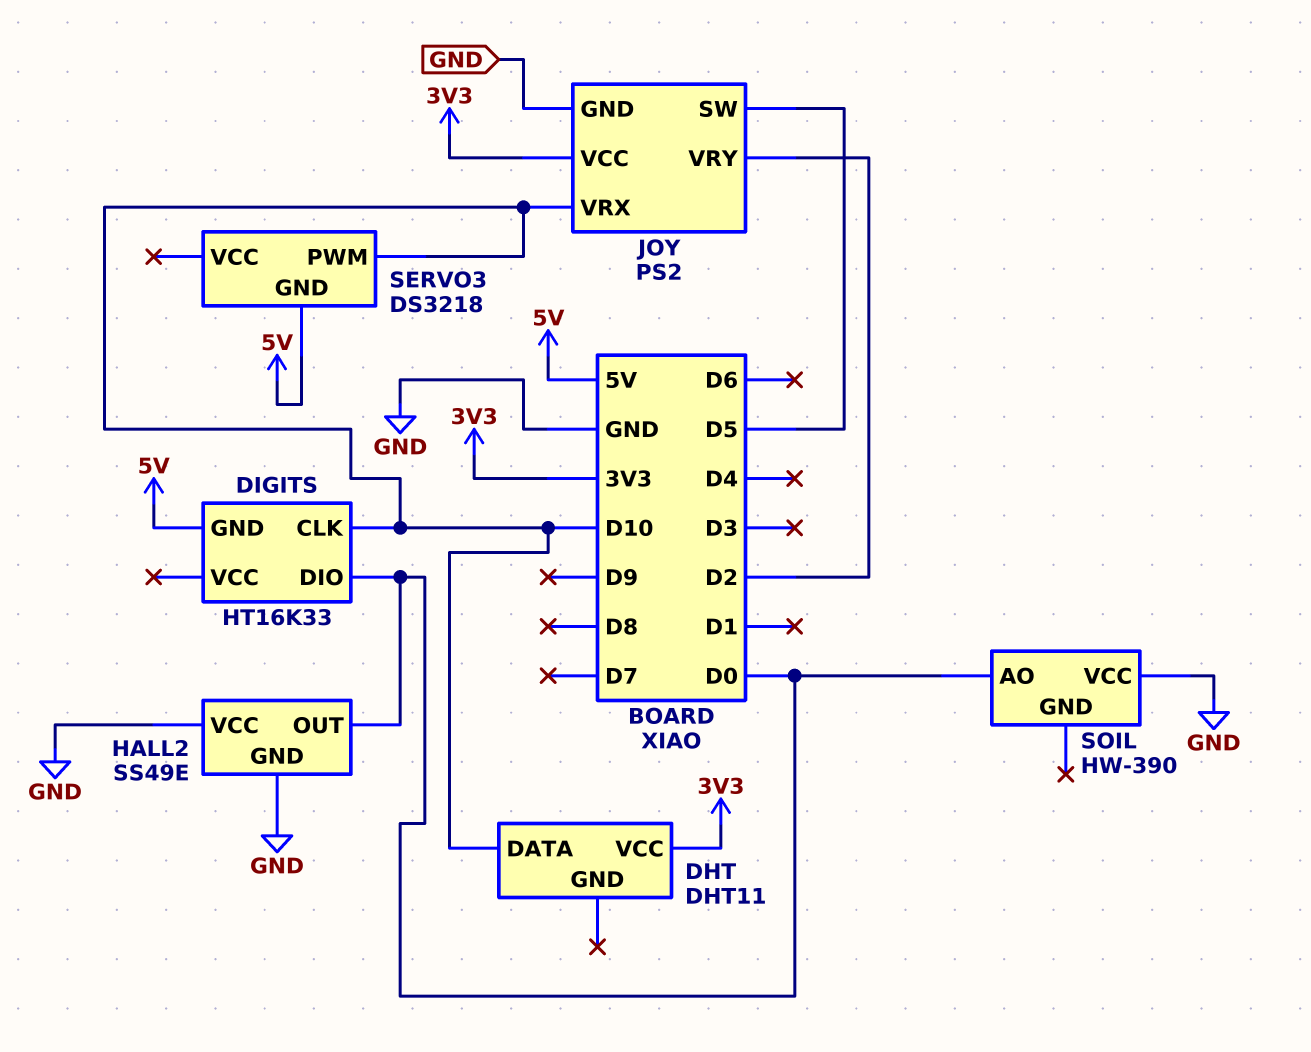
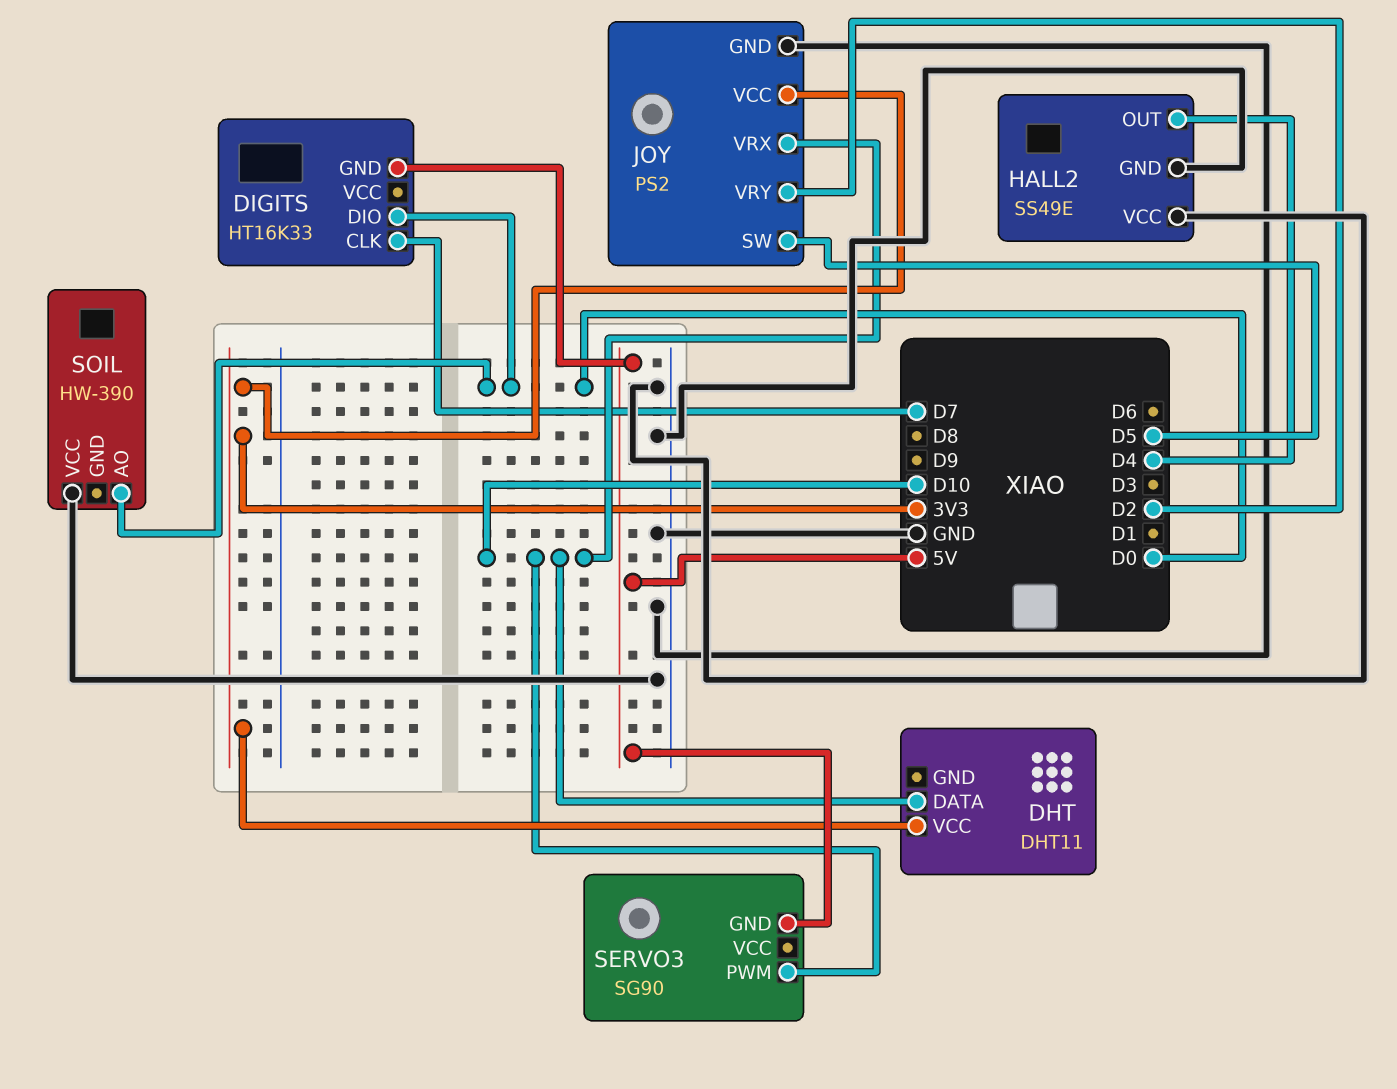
DIGITS pin CLK: D10 -> D7
HALL2 pin OUT: D0 -> D4
SERVO3: DS3218 -> SG90

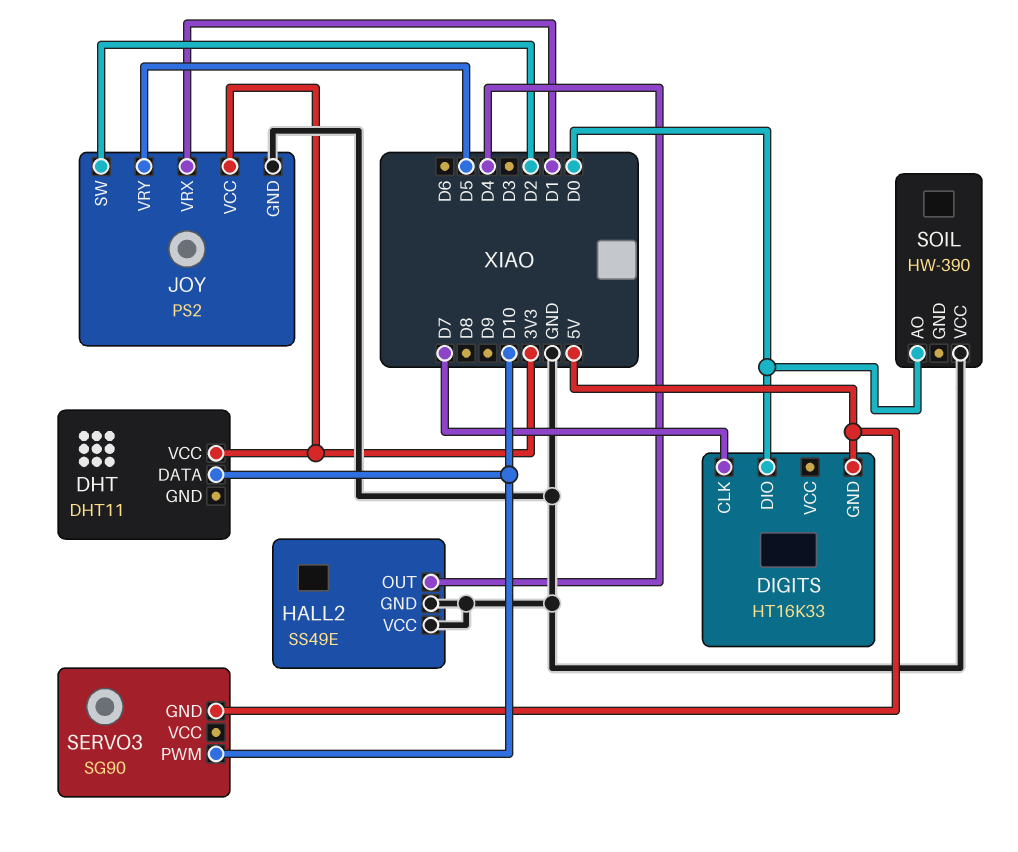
JOY pin SW: D5 -> D2
JOY pin VRX: D10 -> D1
JOY pin VRY: D2 -> D5

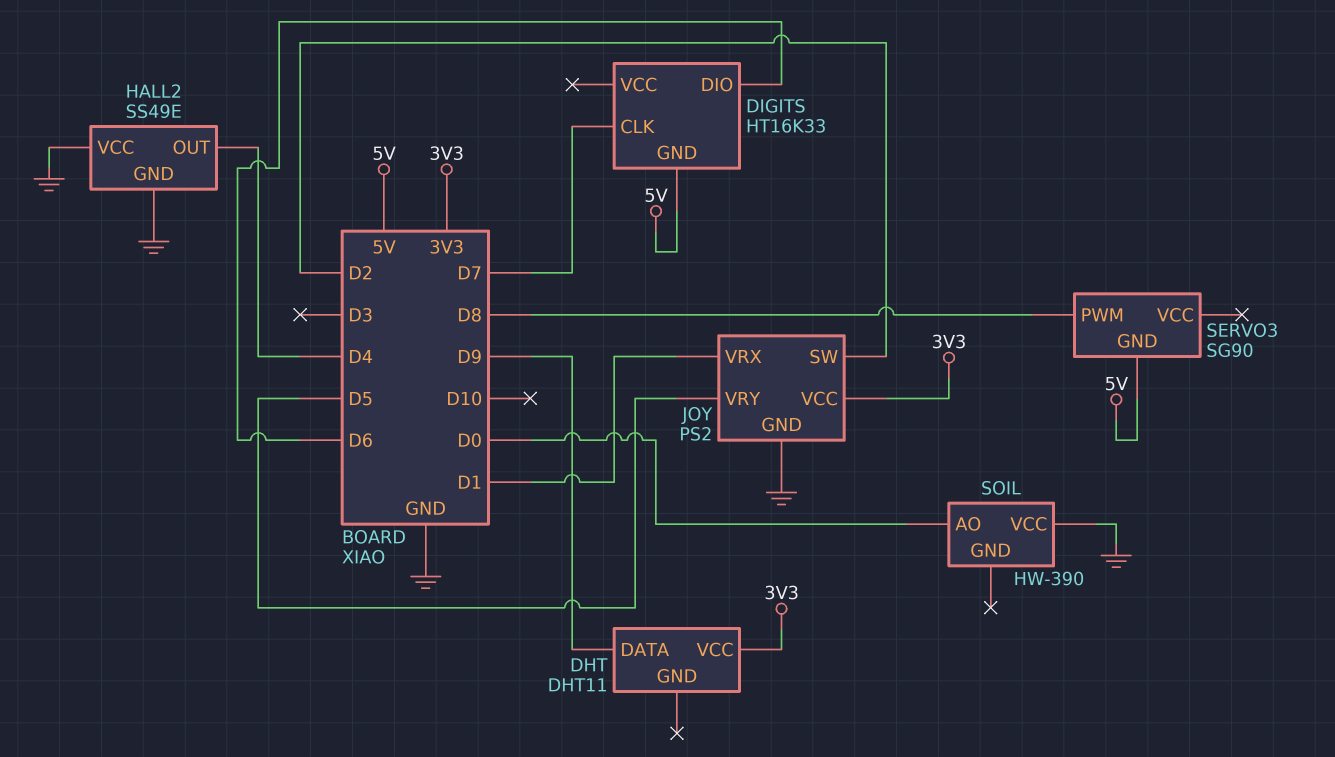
DHT pin DATA: D10 -> D9
DIGITS pin DIO: D0 -> D6
SERVO3 pin PWM: D10 -> D8

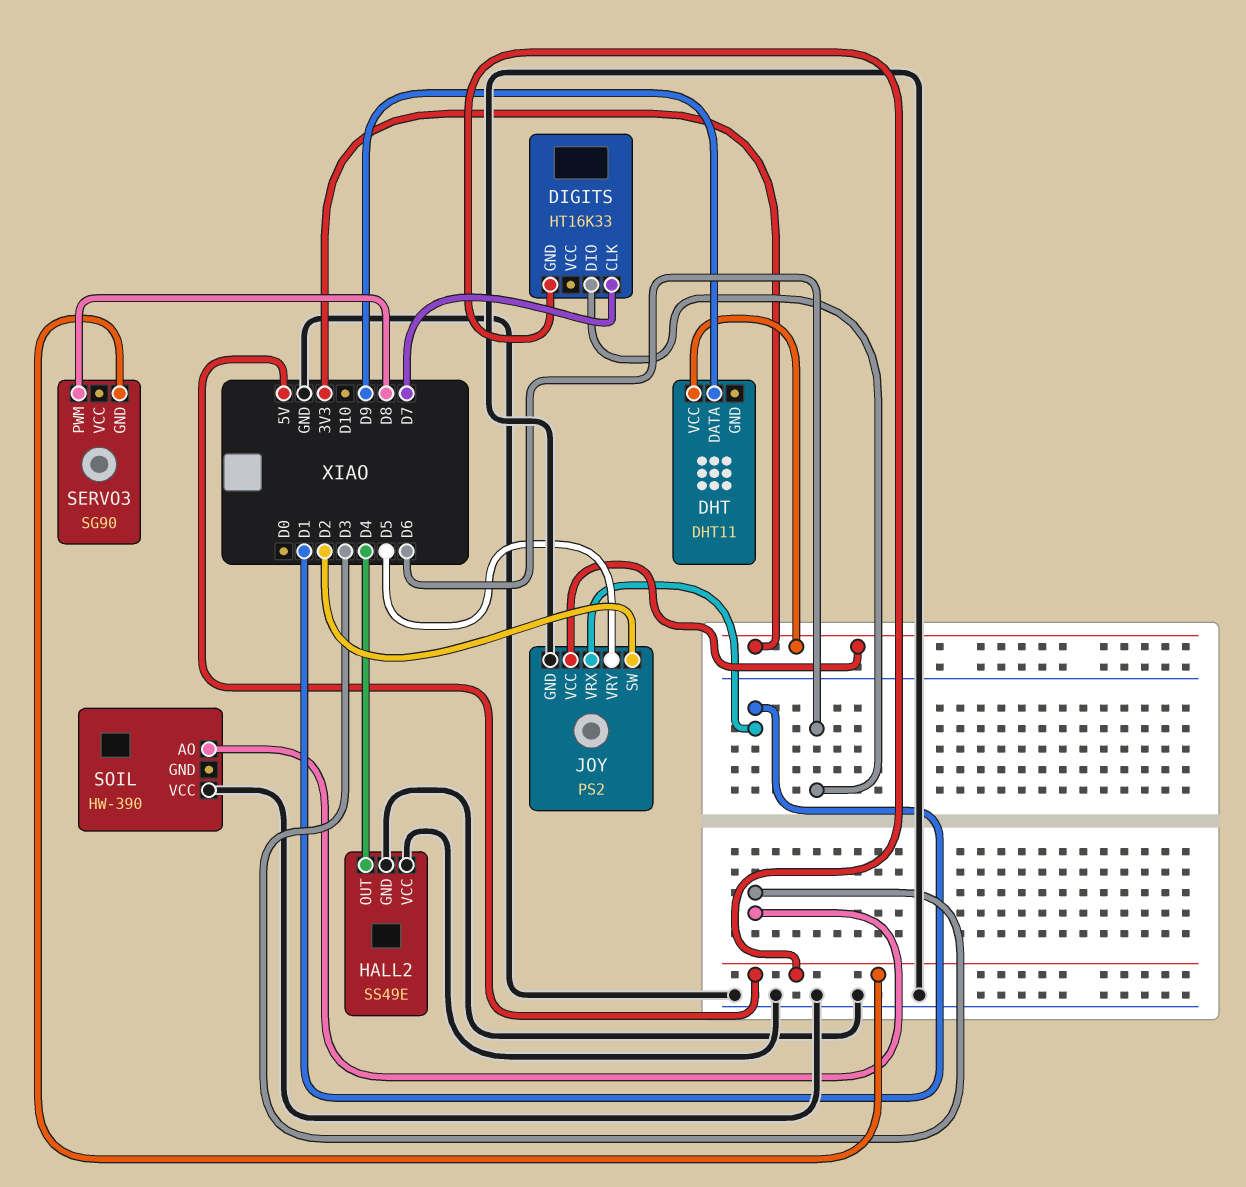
SOIL pin AO: D0 -> D3

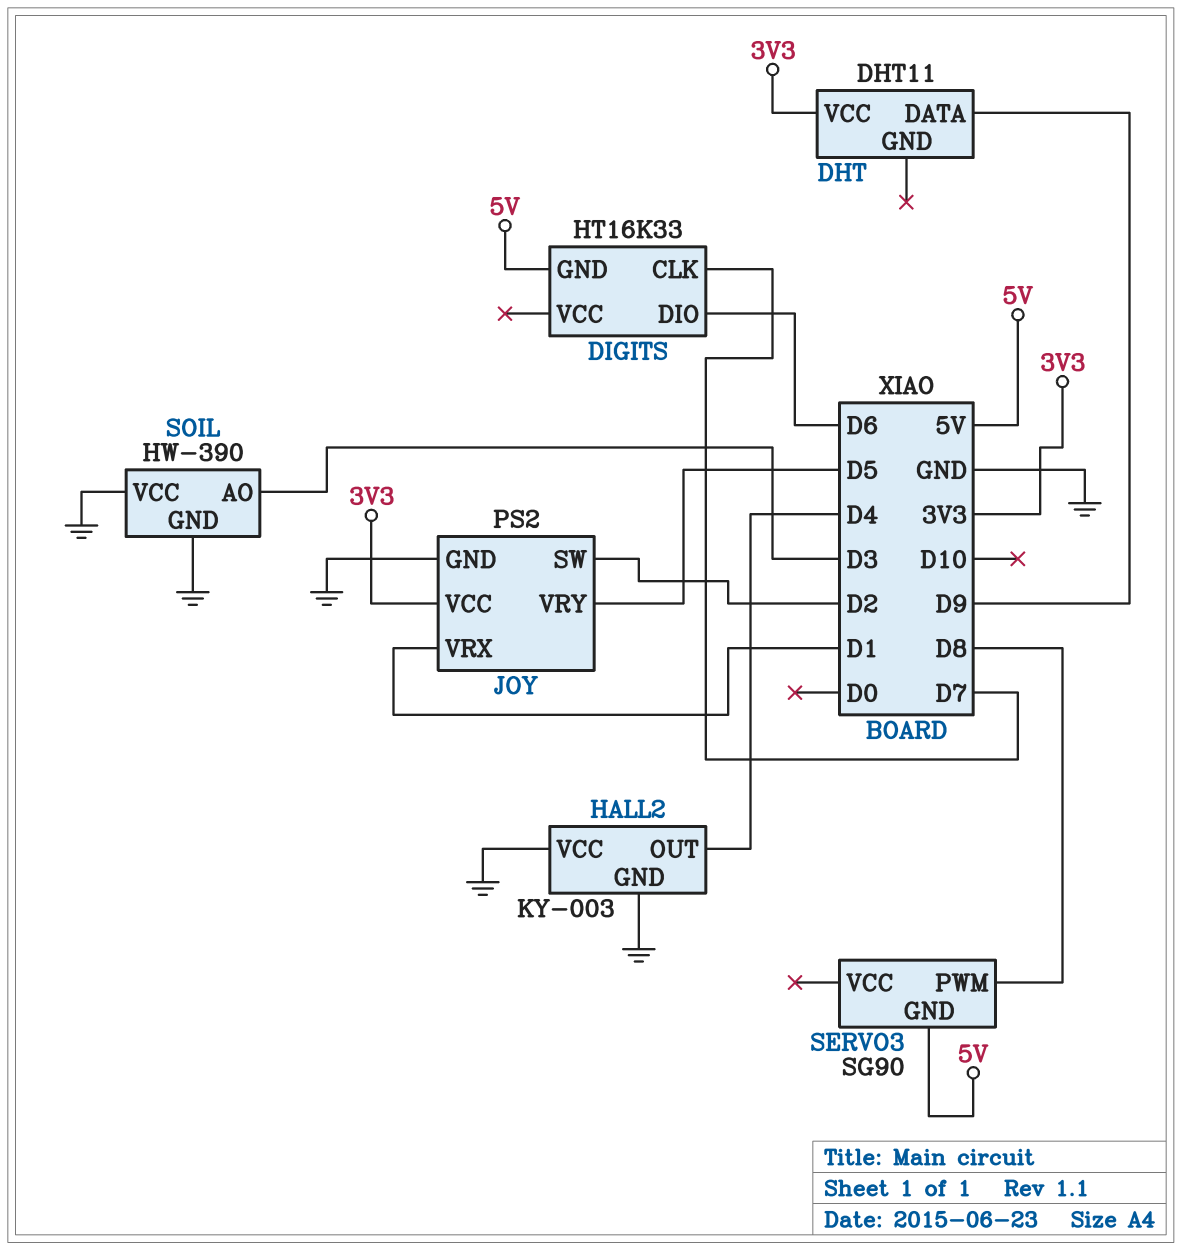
HALL2: SS49E -> KY-003
SOIL pin GND: none -> GND

